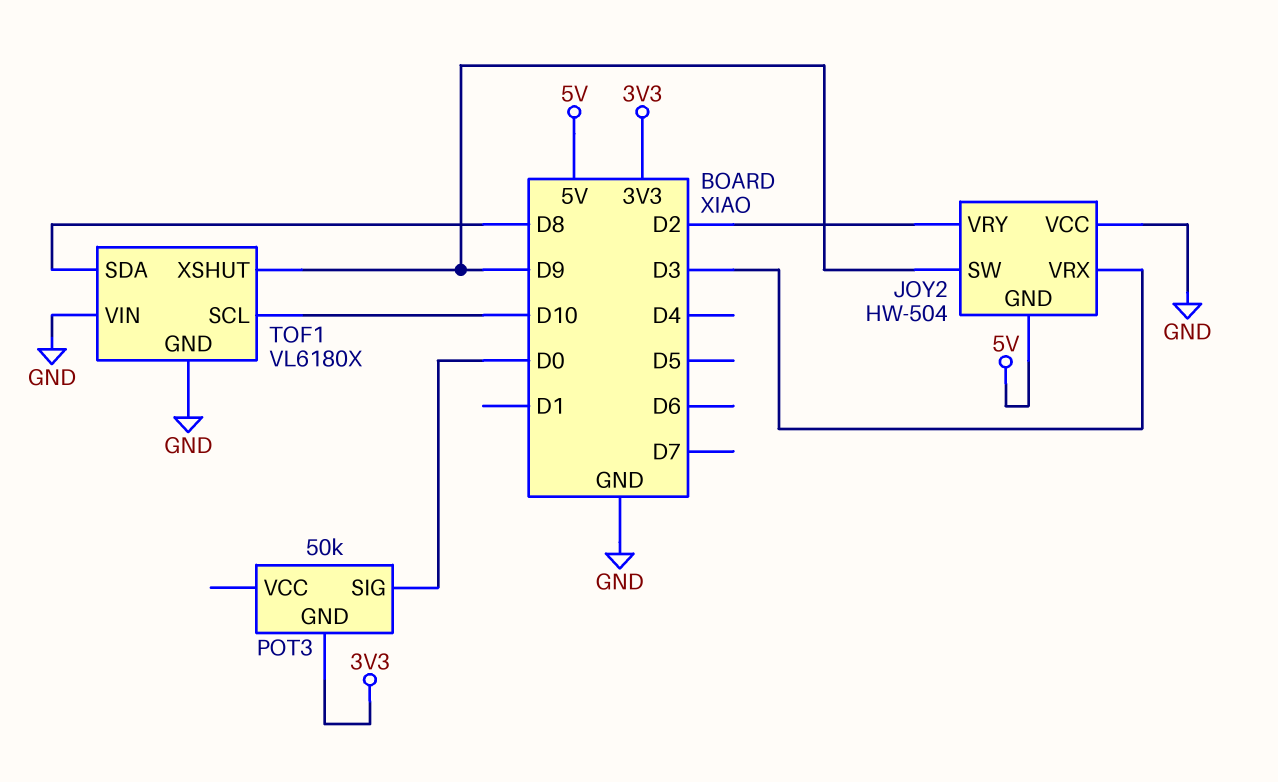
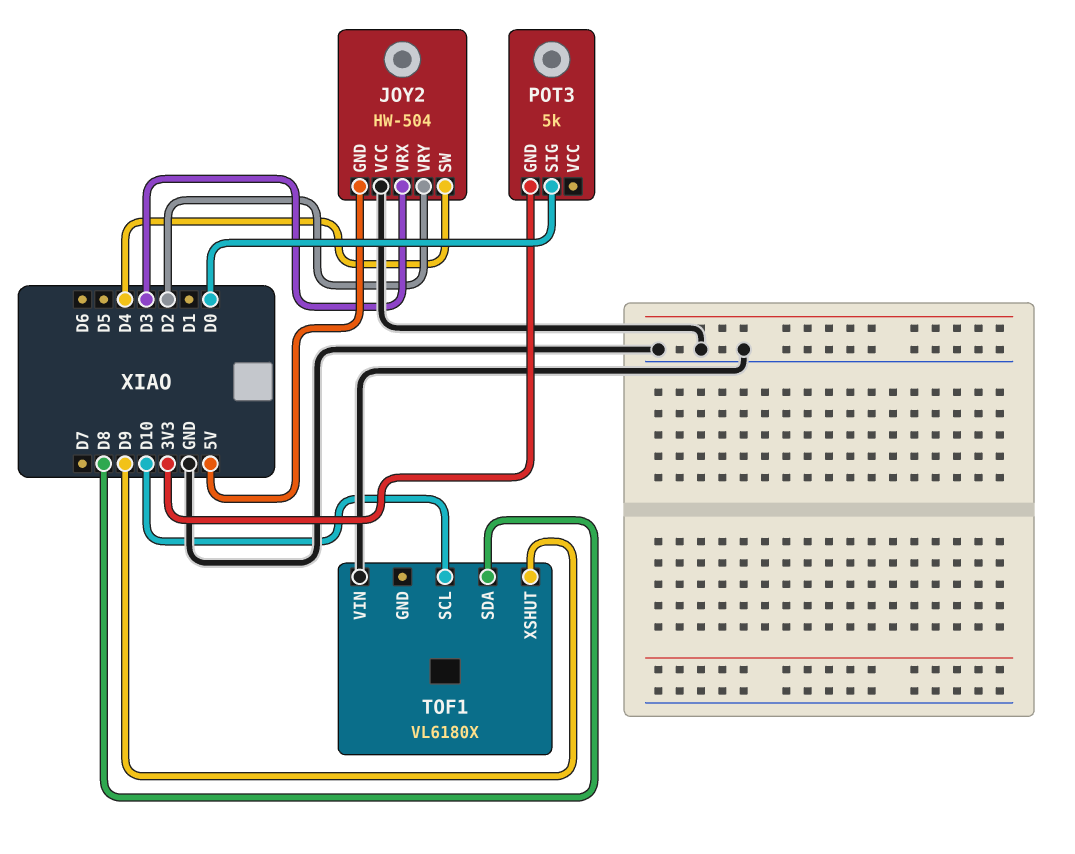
JOY2 pin SW: D9 -> D4
POT3: 50k -> 5k
TOF1 pin GND: GND -> none

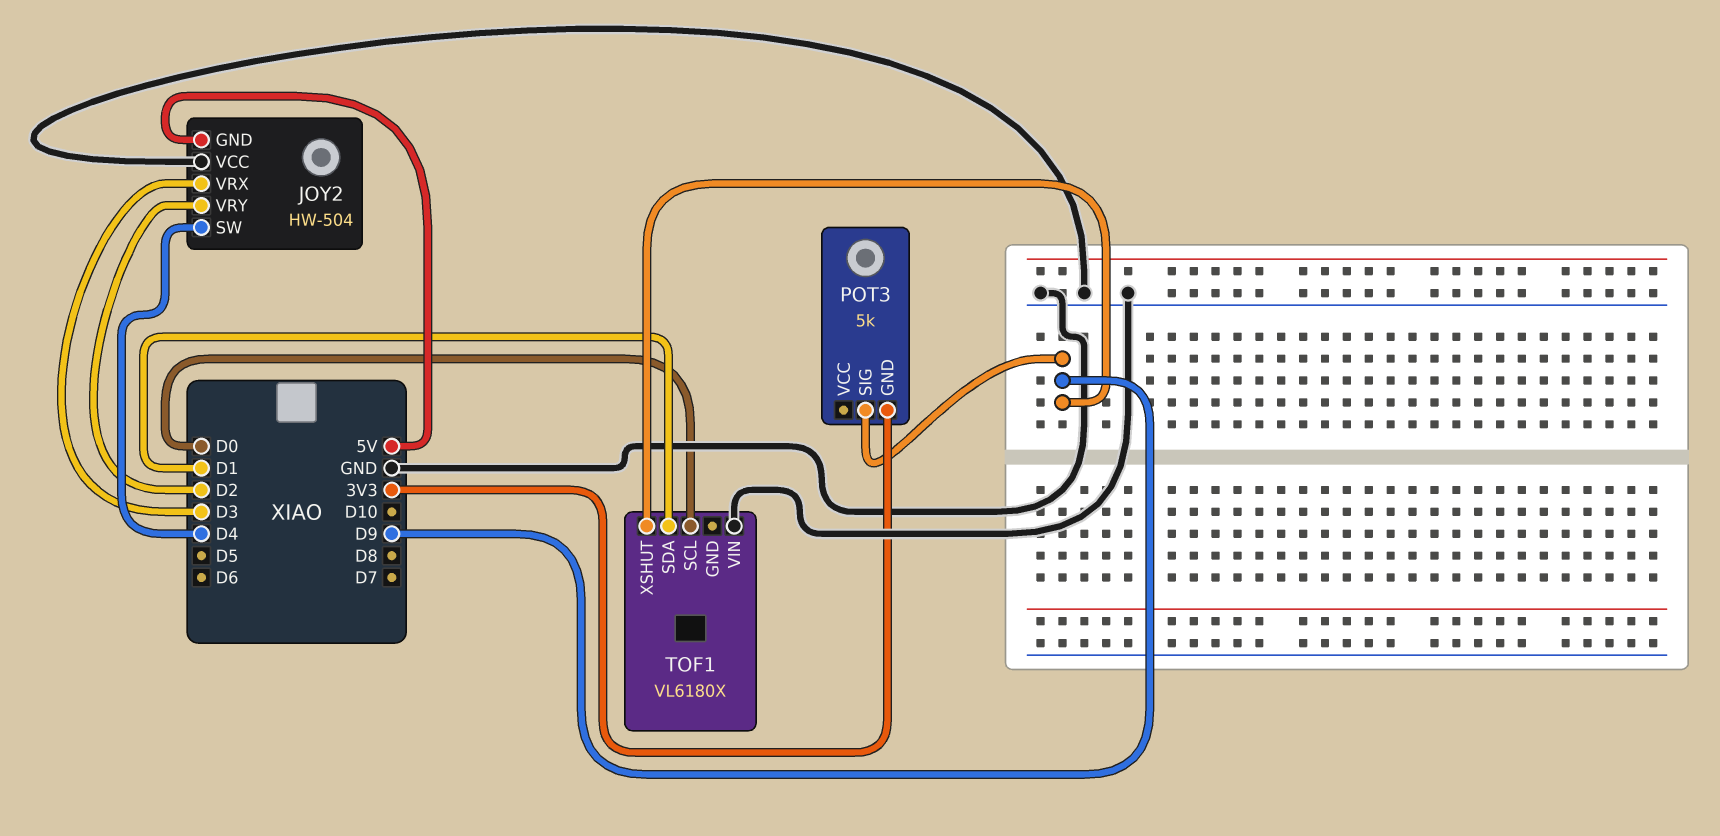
POT3 pin SIG: D0 -> D9
TOF1 pin SCL: D10 -> D0
TOF1 pin SDA: D8 -> D1

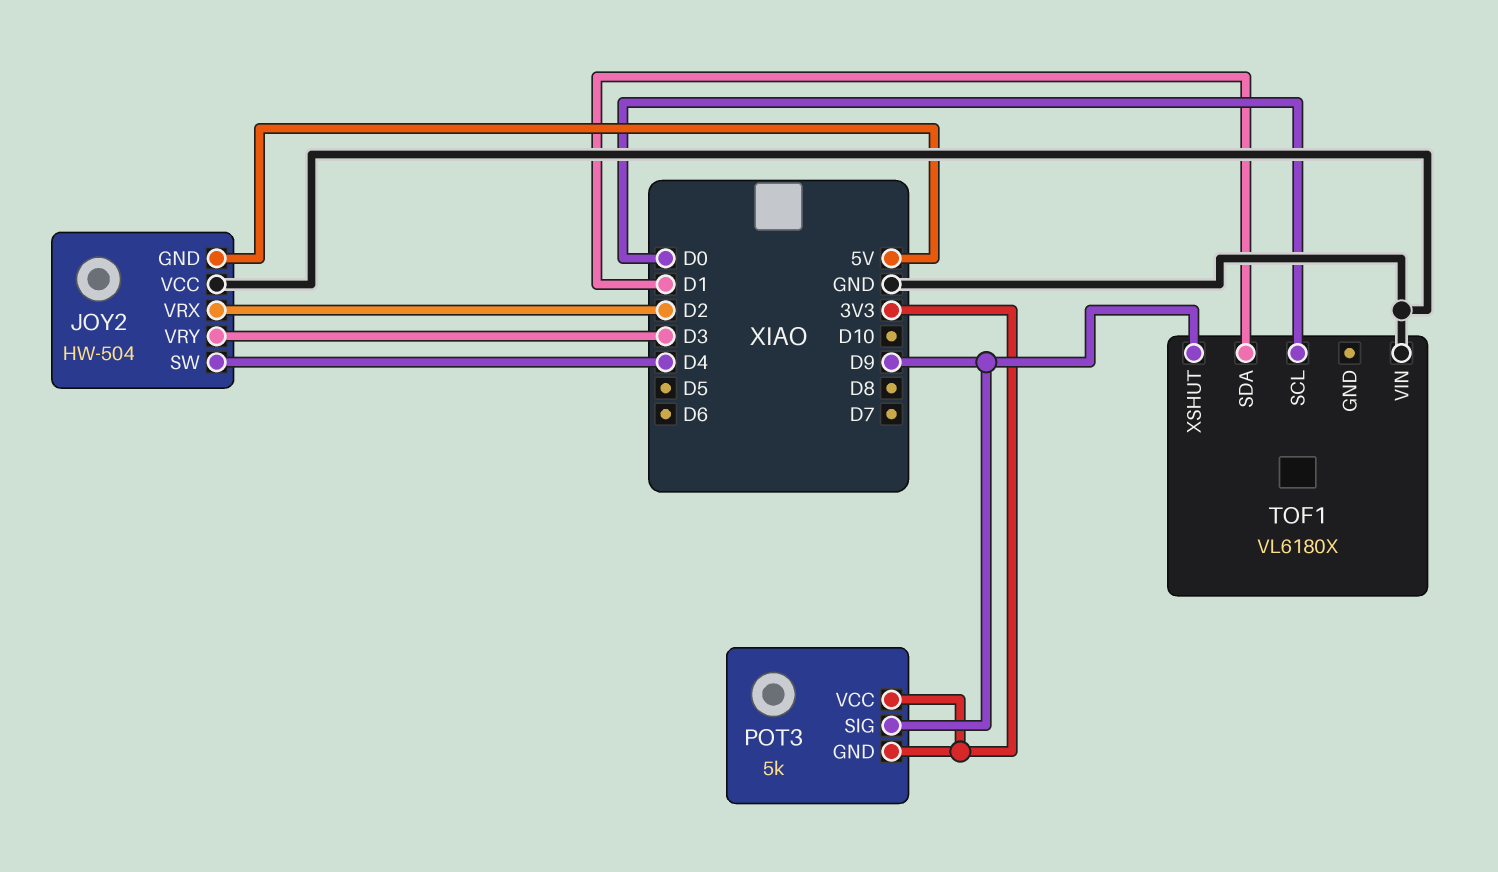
JOY2 pin VRX: D3 -> D2
JOY2 pin VRY: D2 -> D3
POT3 pin VCC: none -> 3V3

